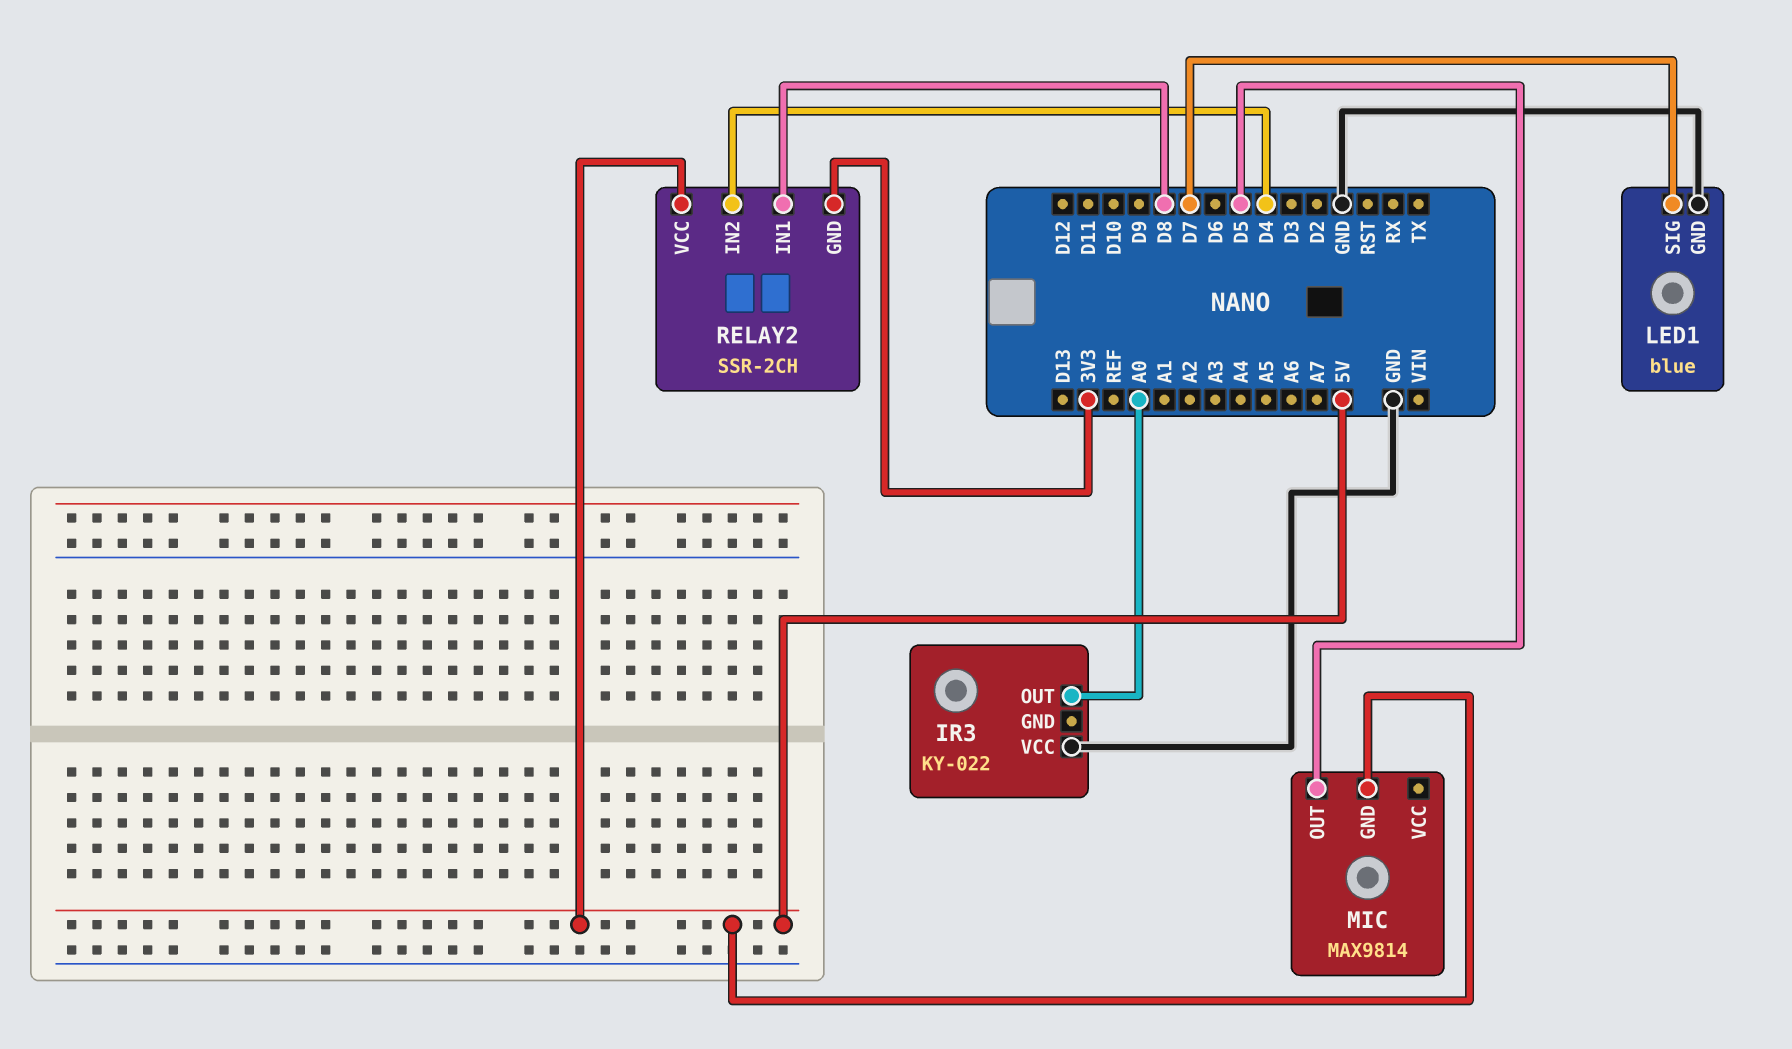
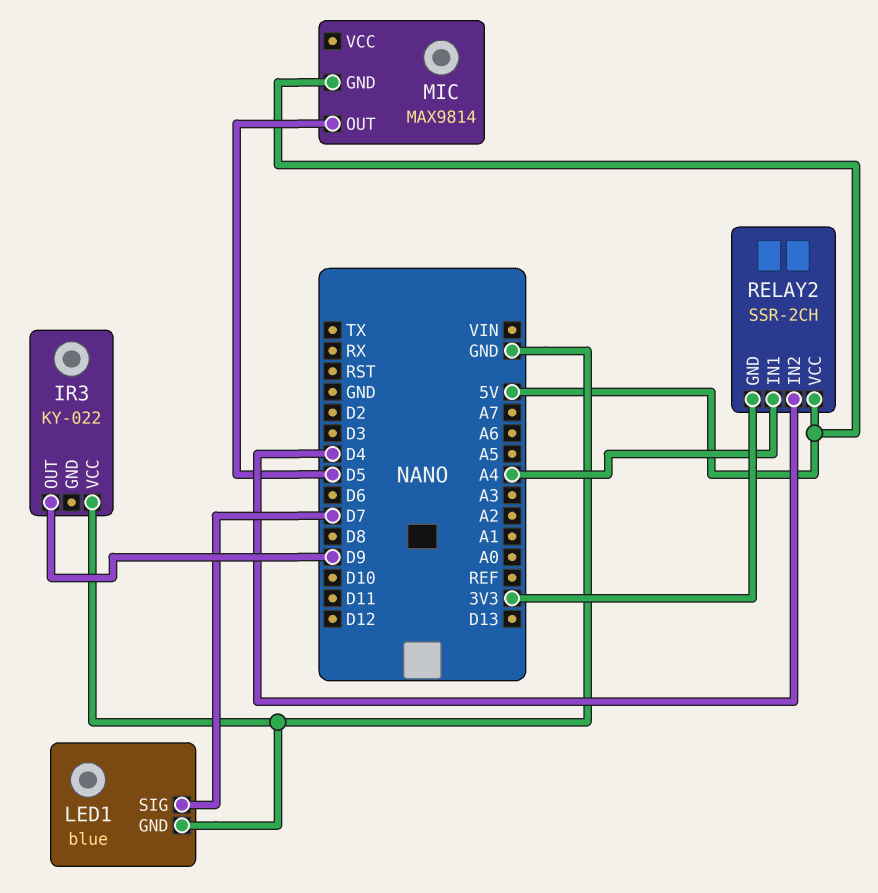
IR3 pin OUT: A0 -> D9
RELAY2 pin IN1: D8 -> A4

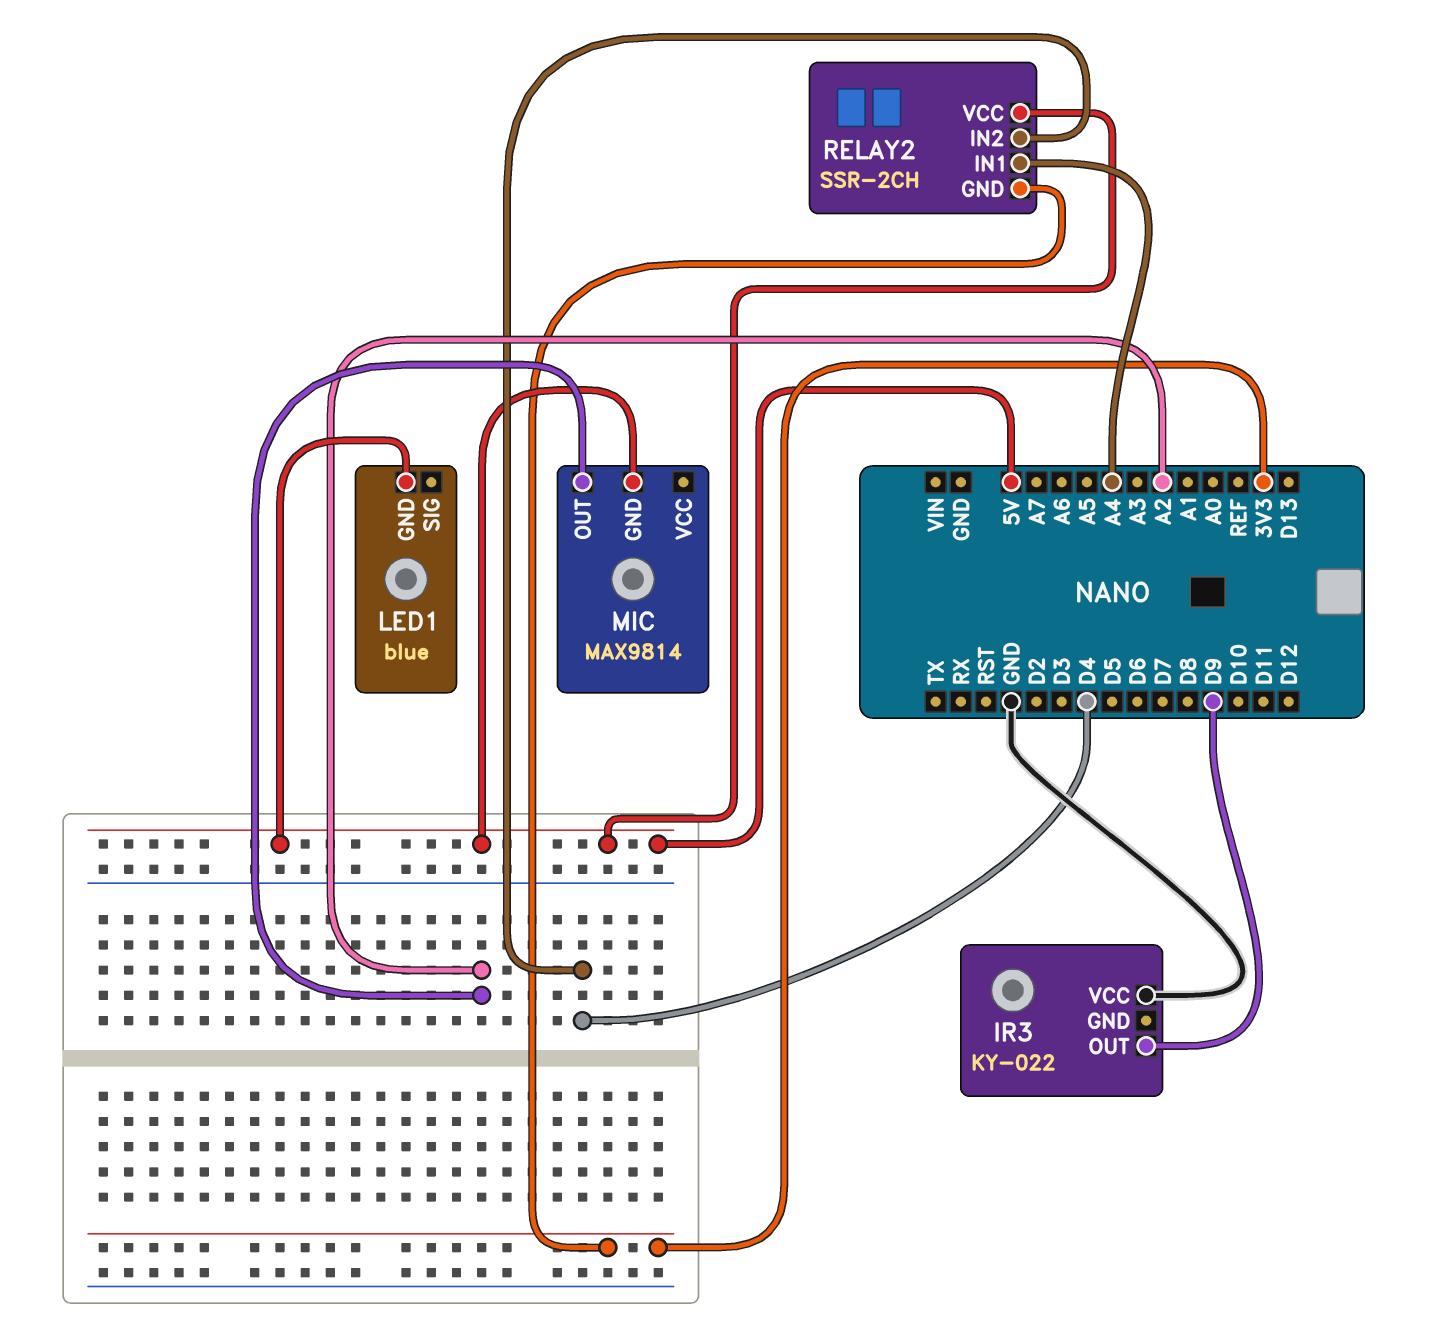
LED1 pin GND: GND -> 5V
LED1 pin SIG: D7 -> none
MIC pin OUT: D5 -> A2

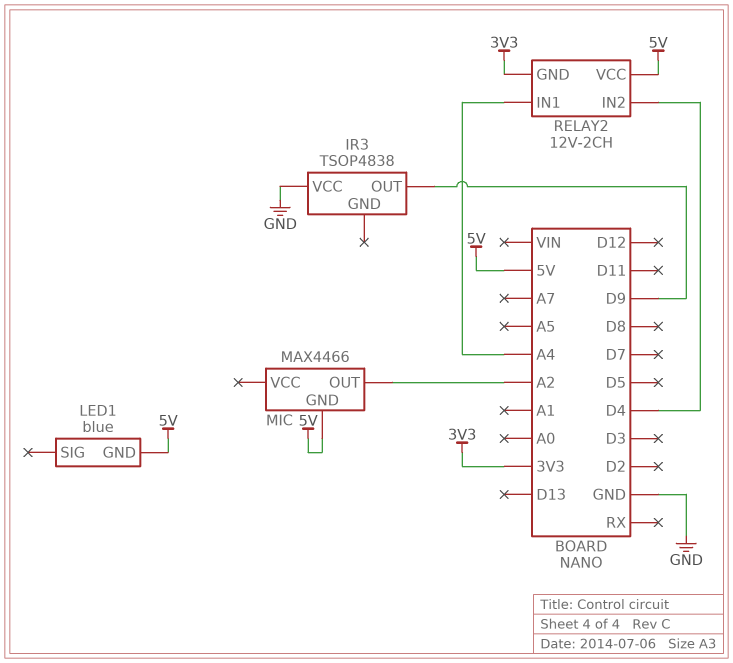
IR3: KY-022 -> TSOP4838
MIC: MAX9814 -> MAX4466
RELAY2: SSR-2CH -> 12V-2CH

